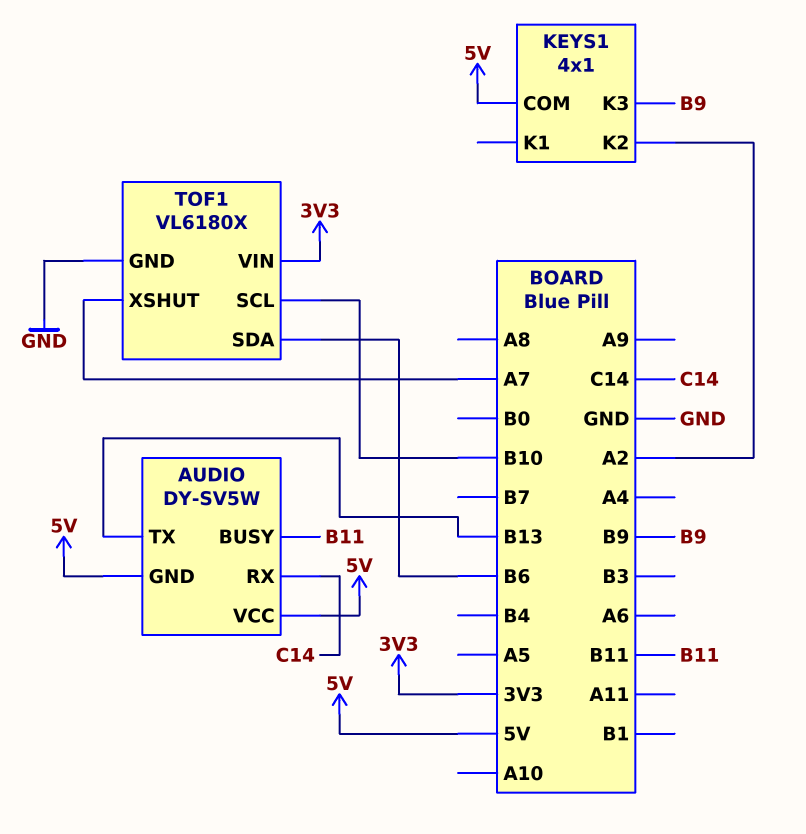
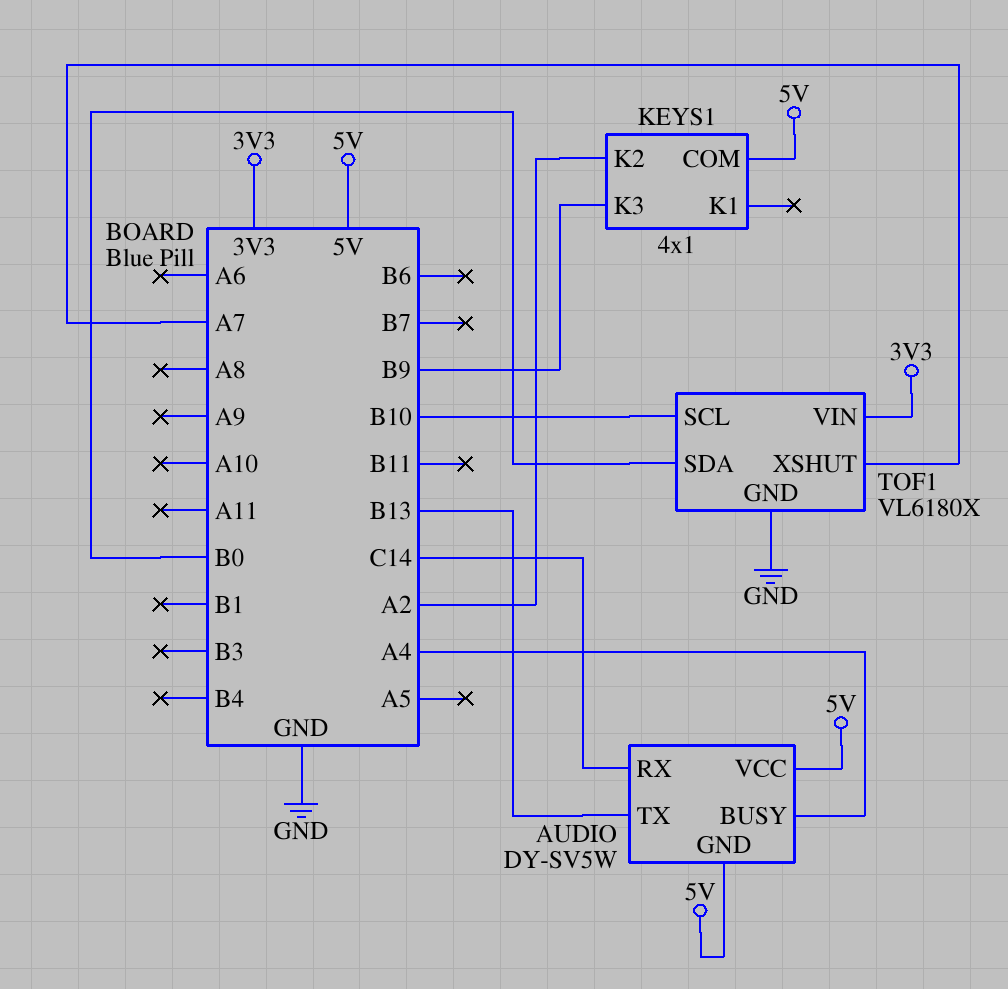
AUDIO pin BUSY: B11 -> A4
TOF1 pin SDA: B6 -> B0

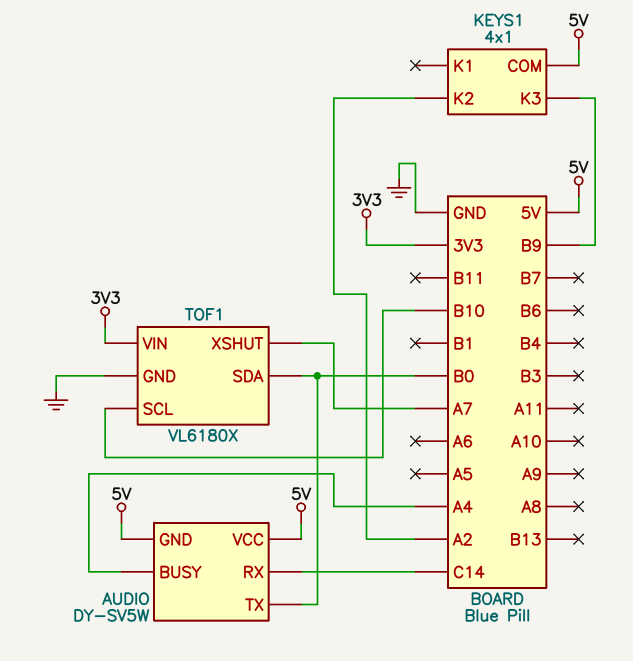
AUDIO pin TX: B13 -> B0

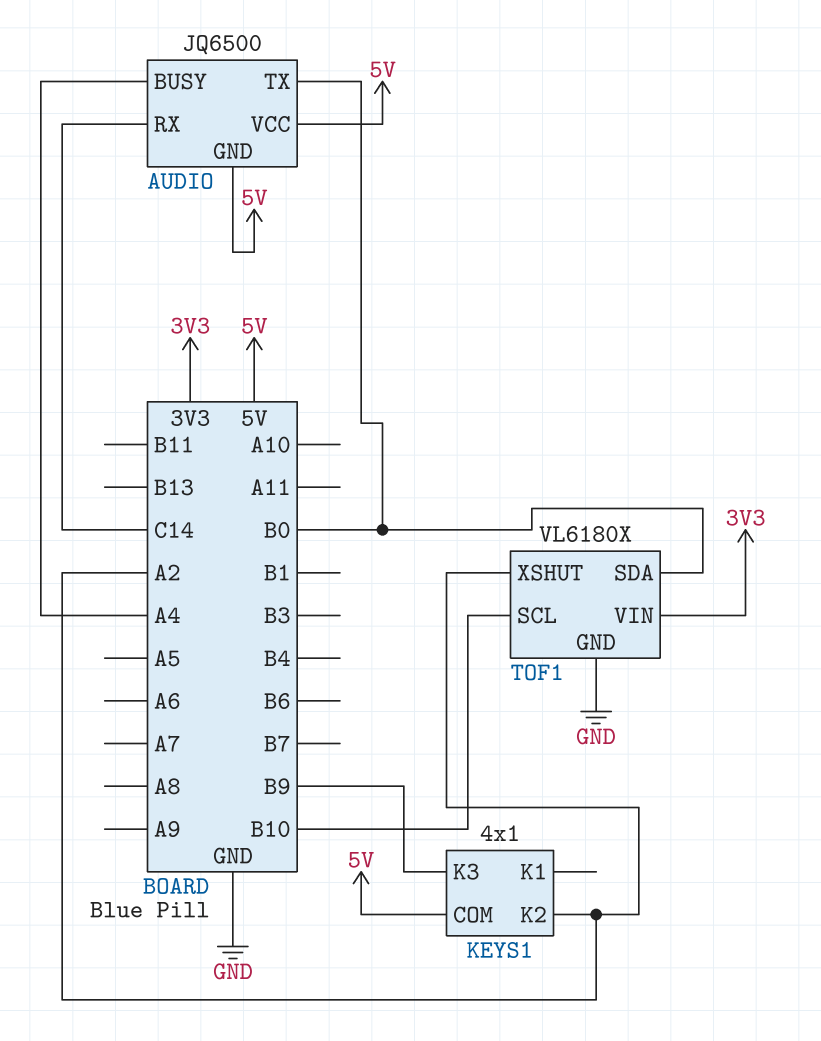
AUDIO: DY-SV5W -> JQ6500
TOF1 pin XSHUT: A7 -> A2

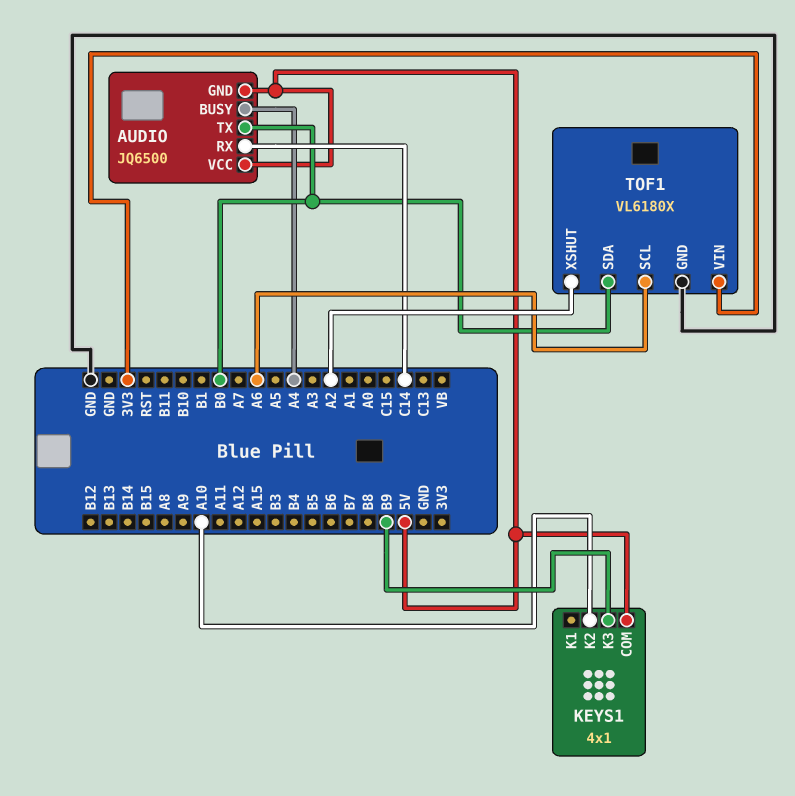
KEYS1 pin K2: A2 -> A10
TOF1 pin SCL: B10 -> A6

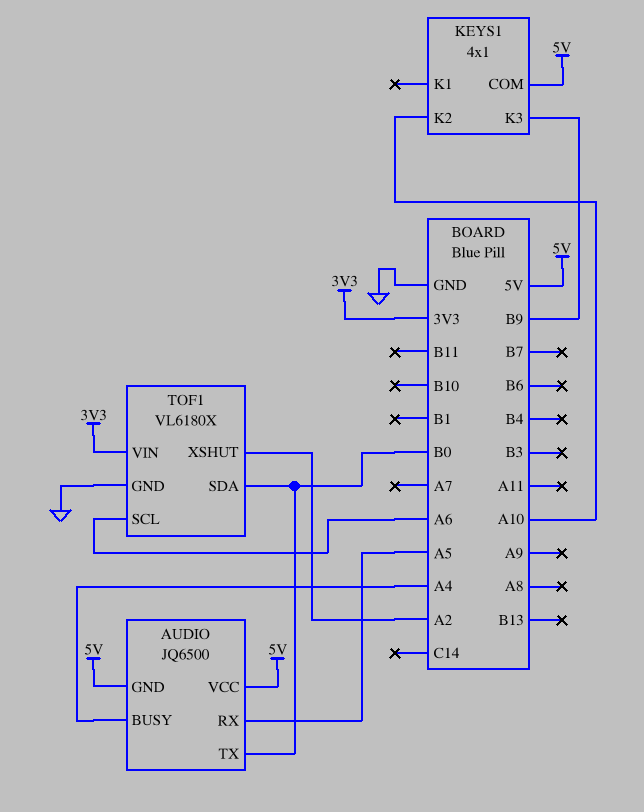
AUDIO pin RX: C14 -> A5

